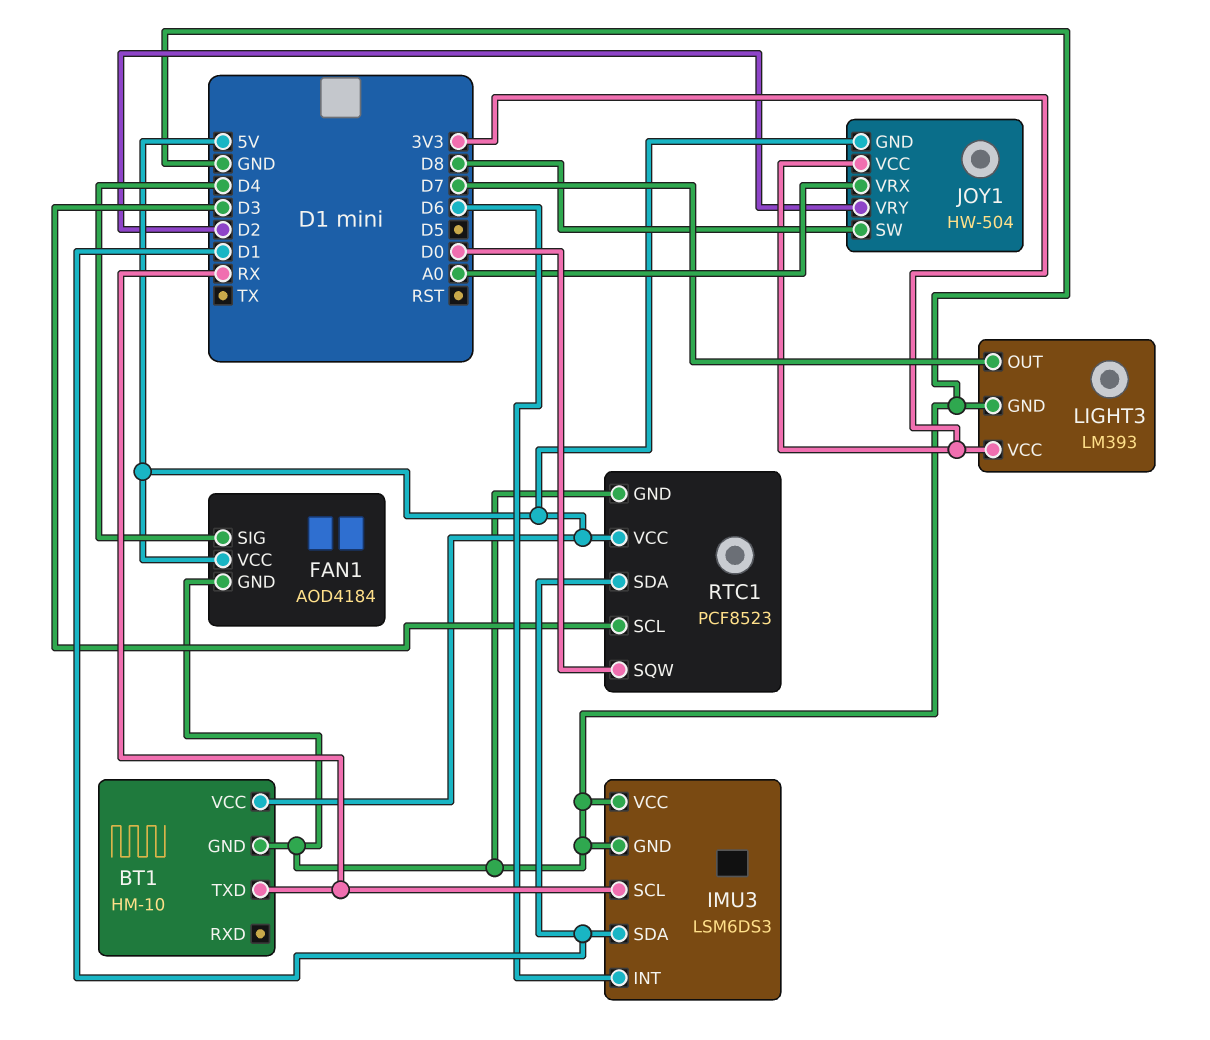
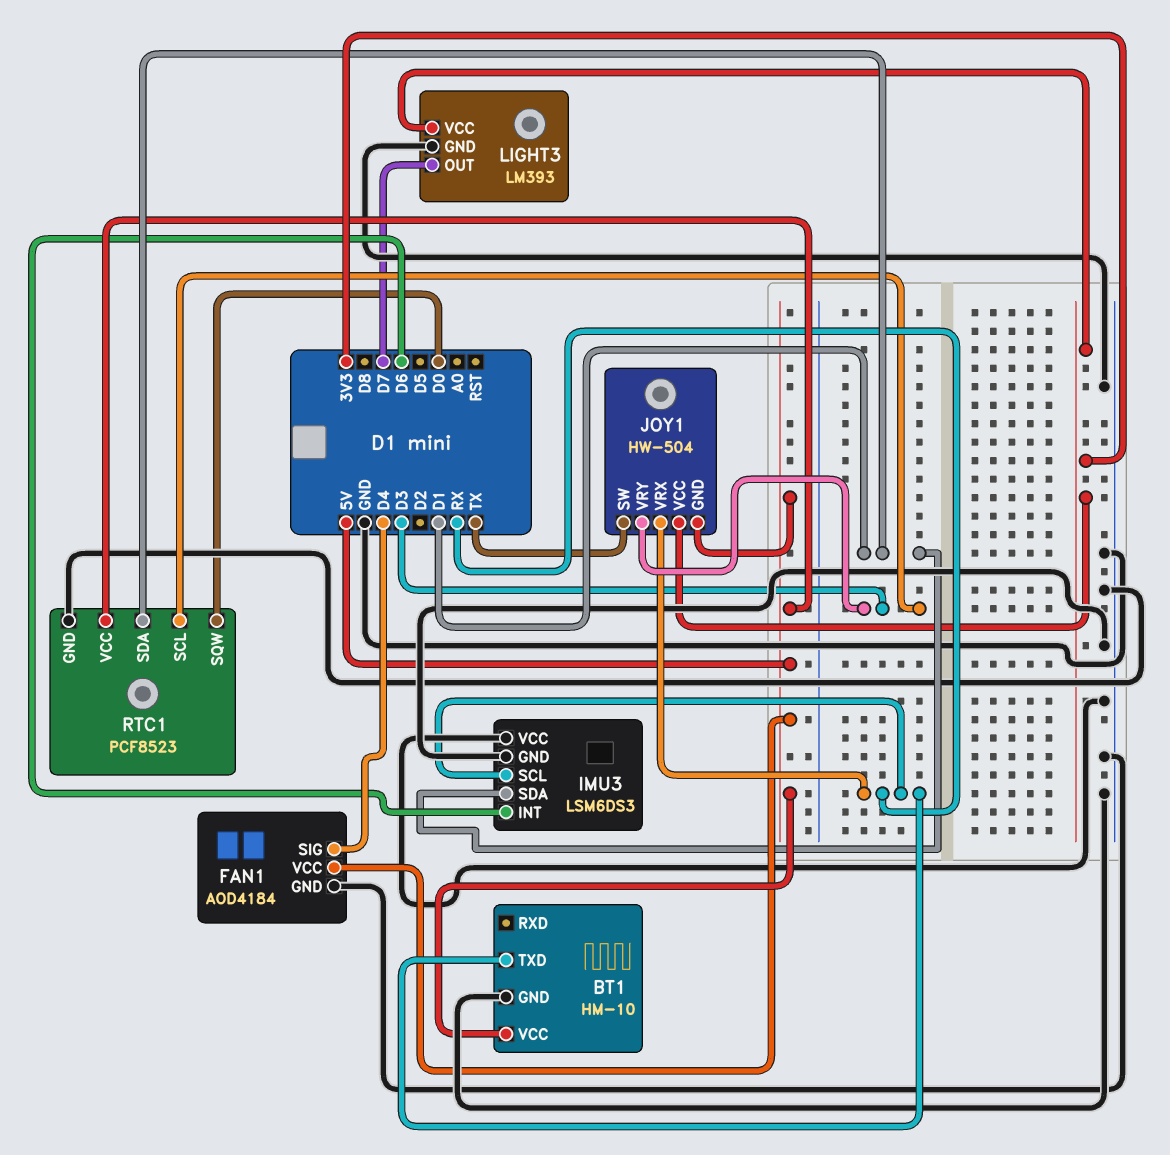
JOY1 pin SW: D8 -> TX
JOY1 pin VRX: A0 -> RX
JOY1 pin VRY: D2 -> D3

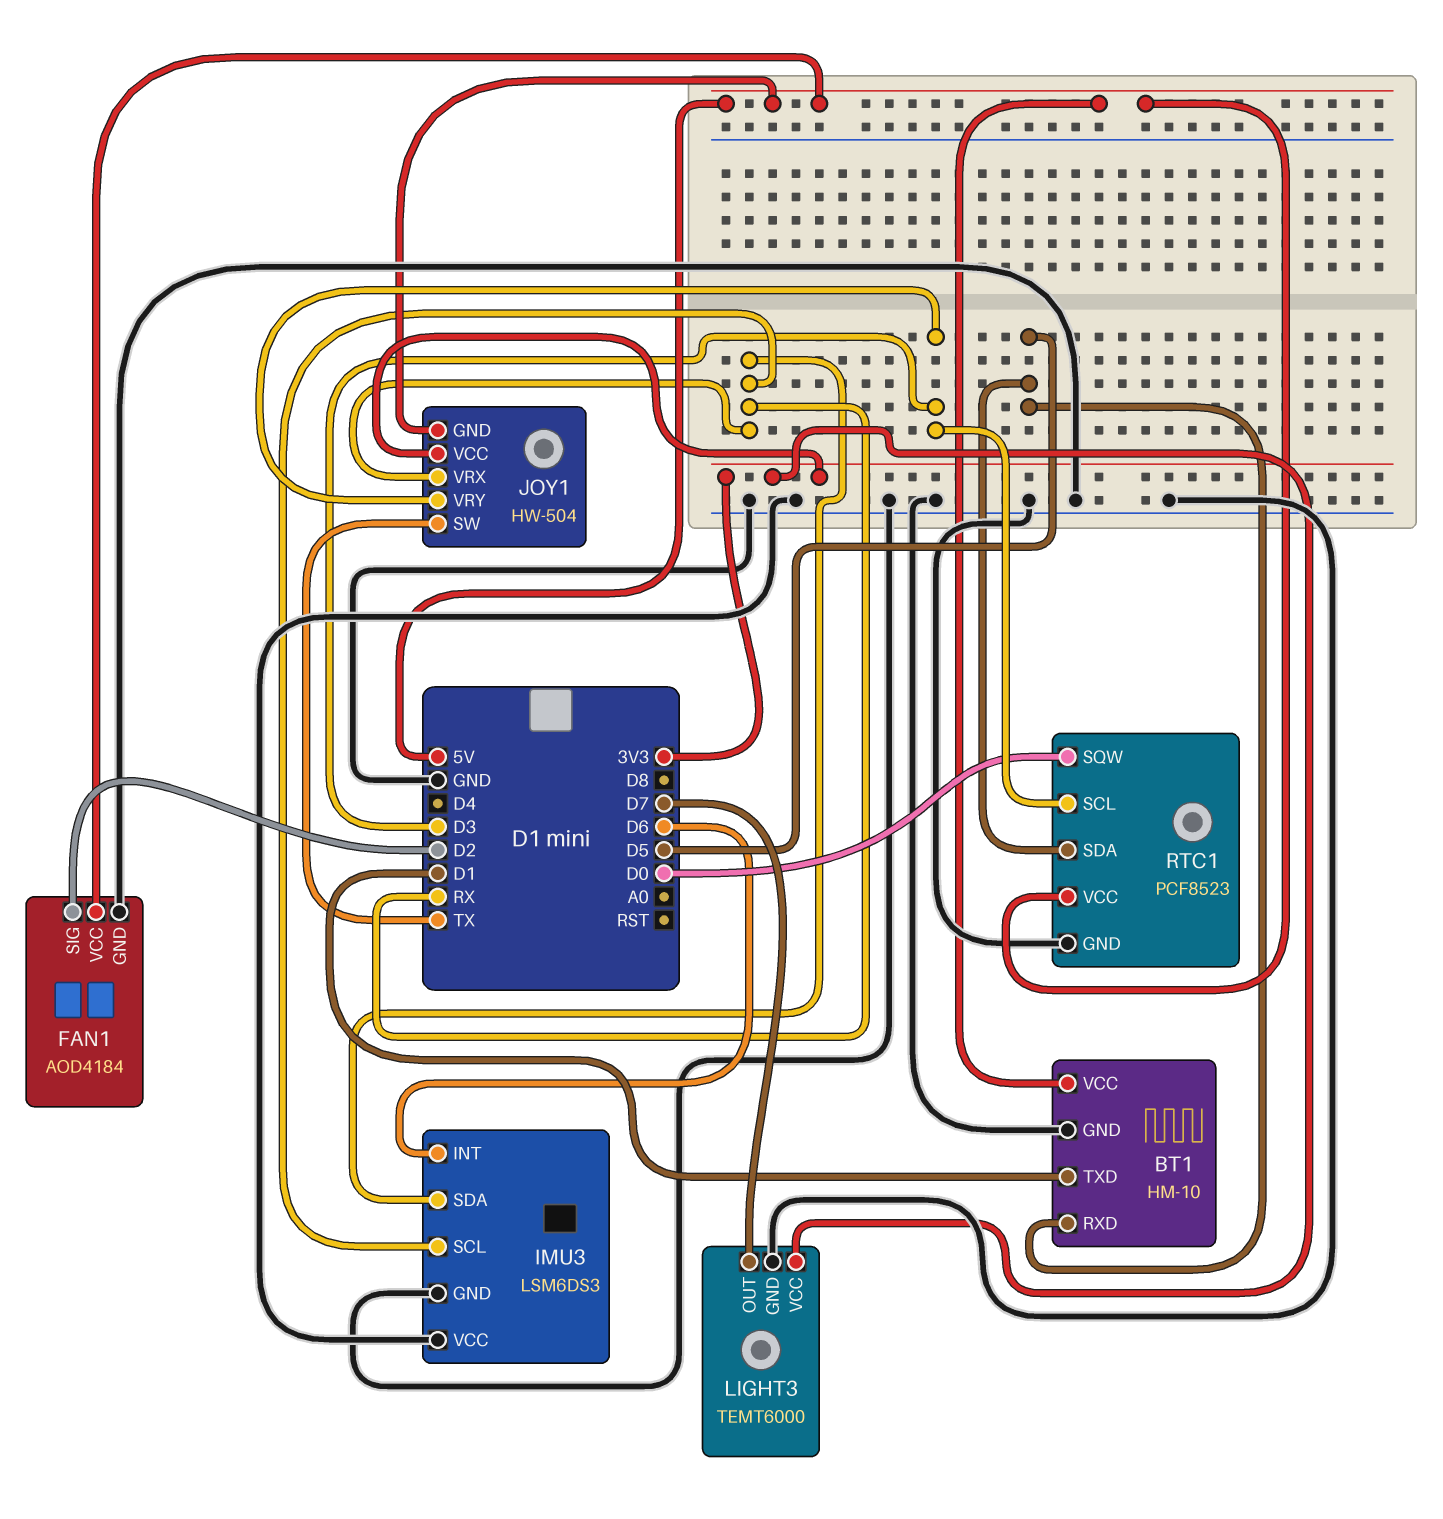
BT1 pin RXD: none -> D5
BT1 pin TXD: RX -> D1
FAN1 pin SIG: D4 -> D2
IMU3 pin SDA: D1 -> RX
LIGHT3: LM393 -> TEMT6000
RTC1 pin SDA: D1 -> D5

